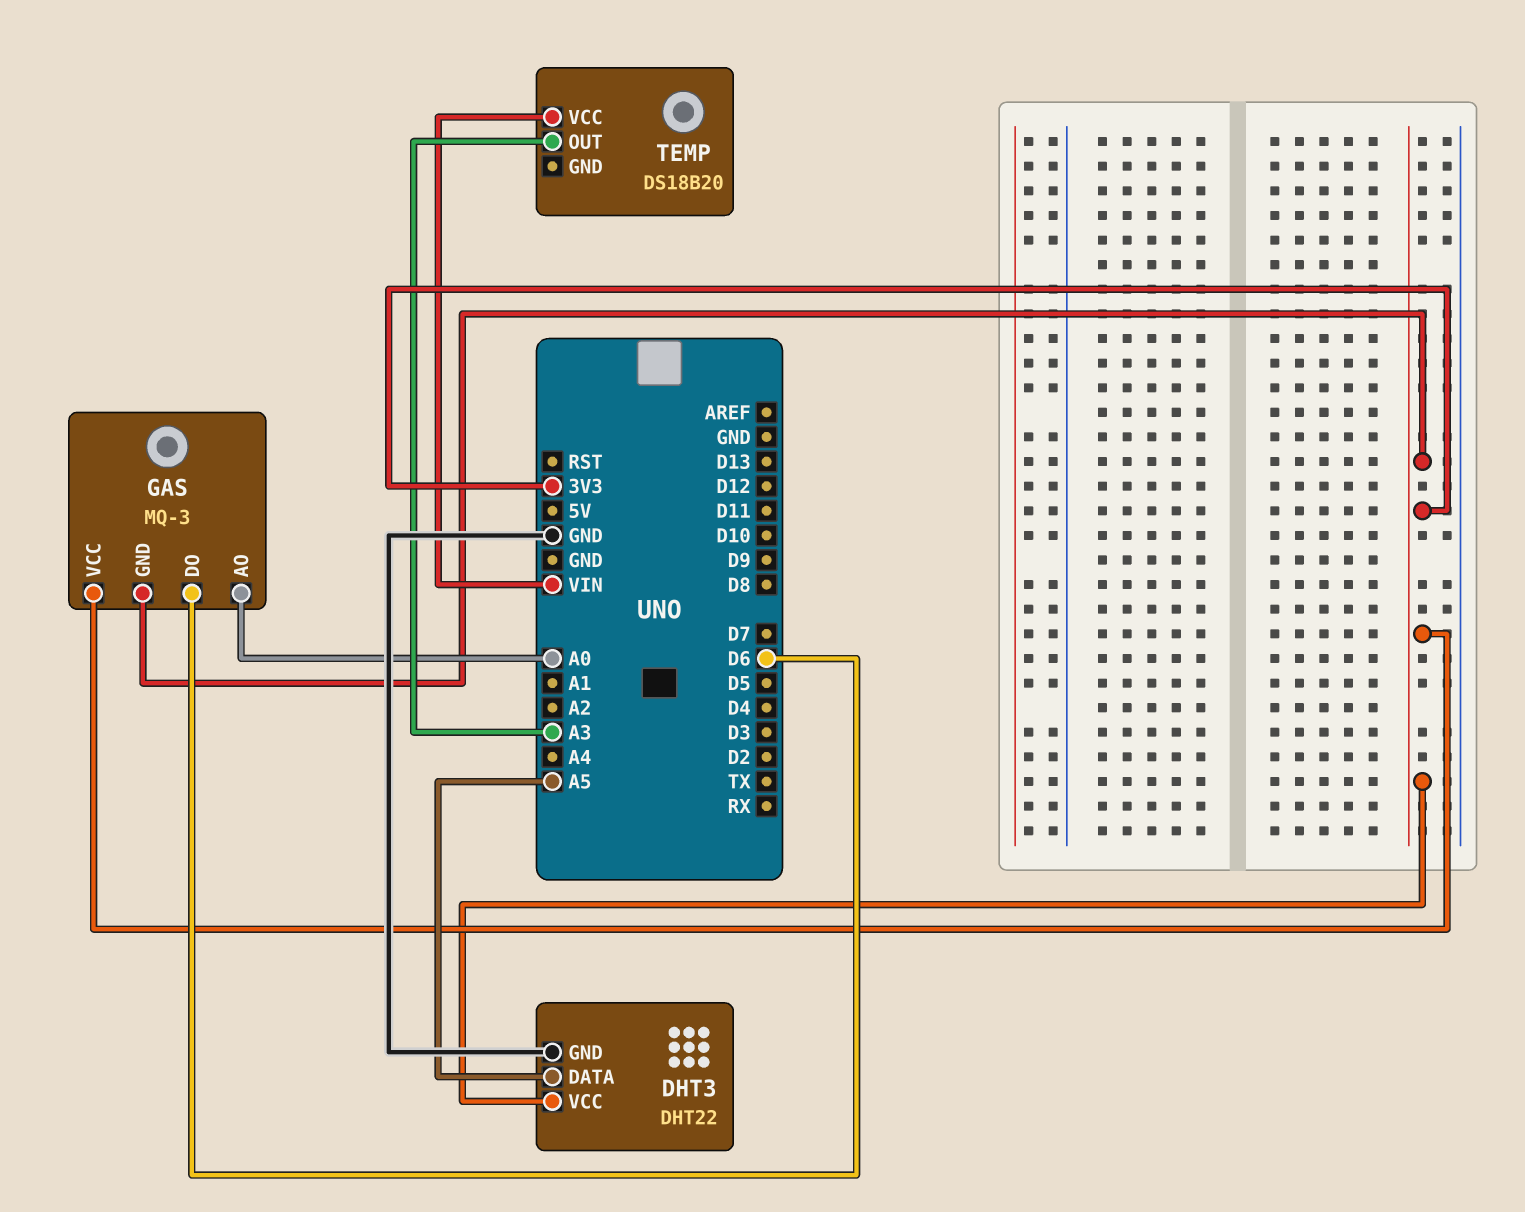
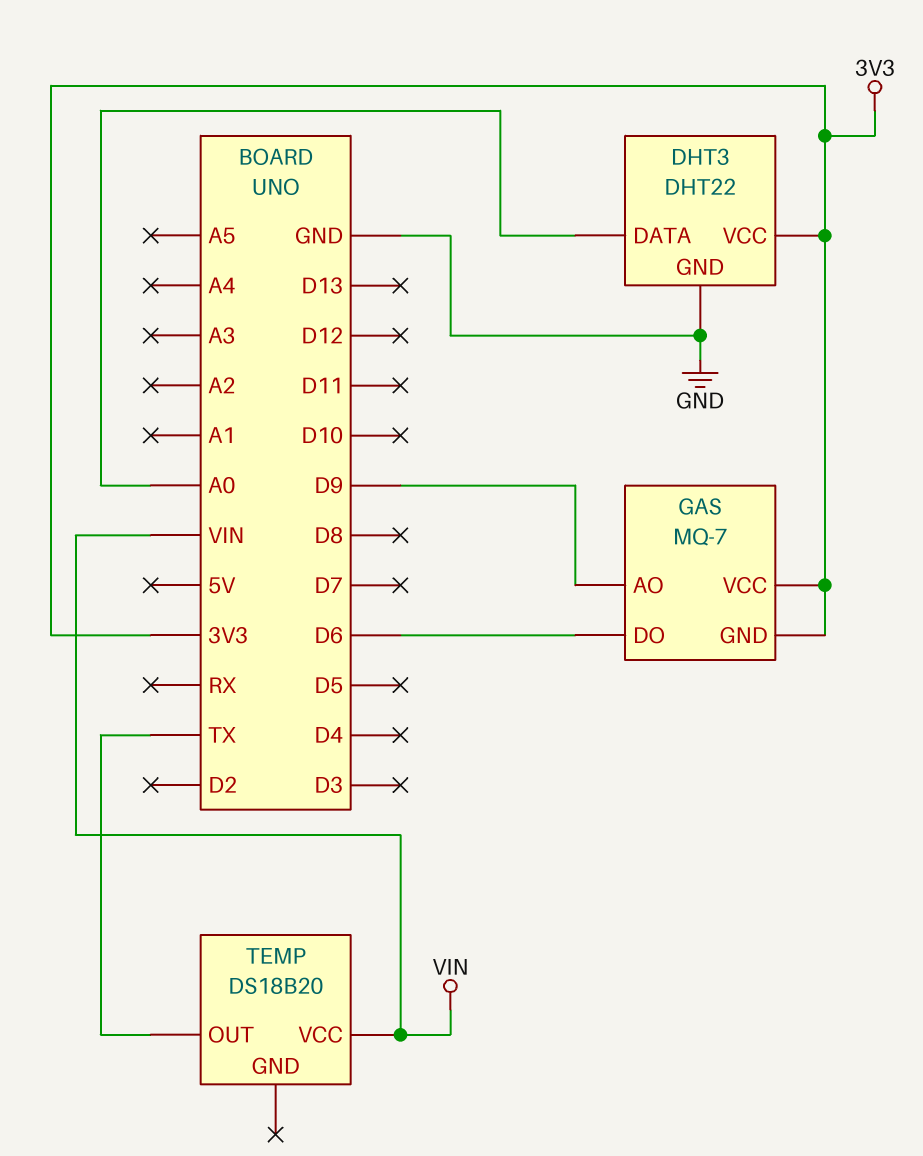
DHT3 pin DATA: A5 -> A0
GAS: MQ-3 -> MQ-7
GAS pin AO: A0 -> D9
TEMP pin OUT: A3 -> TX

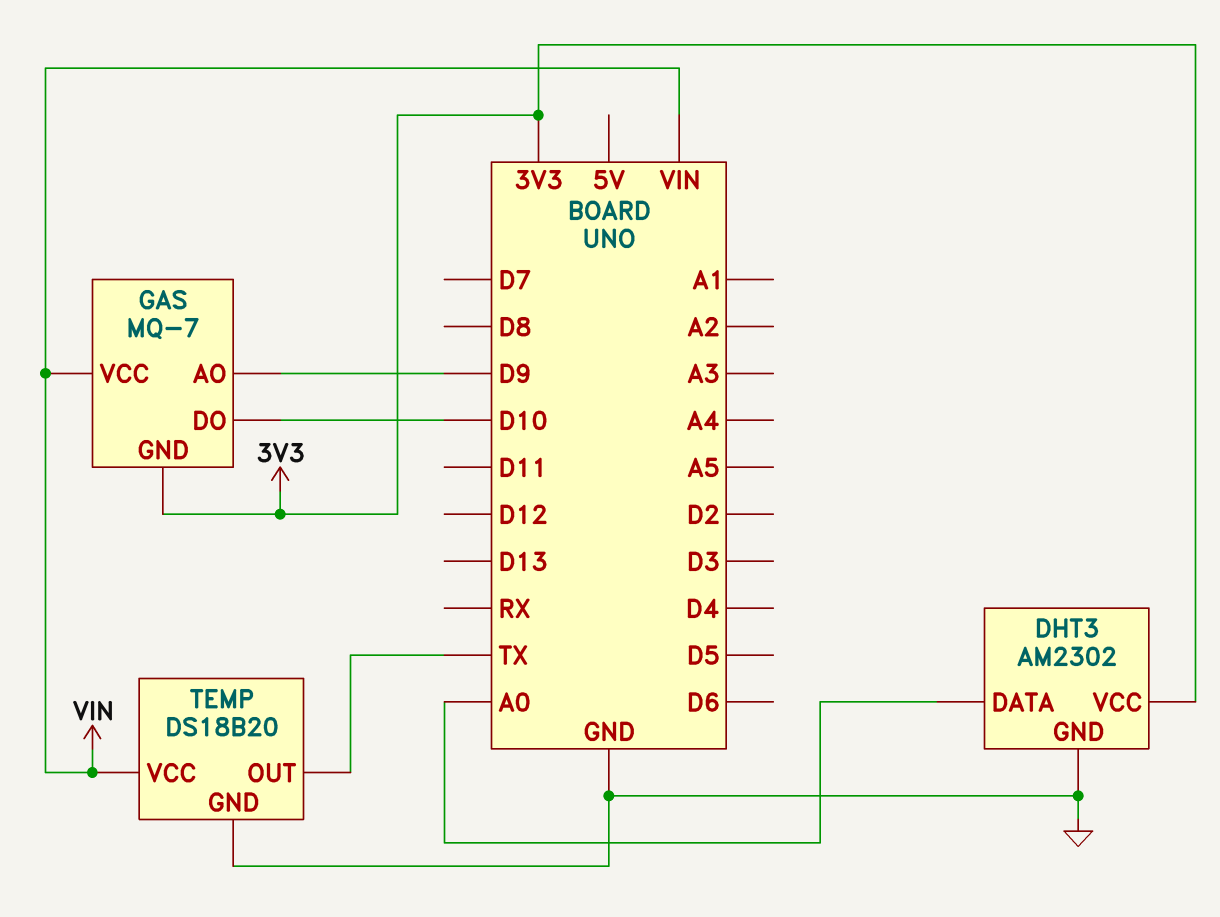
DHT3: DHT22 -> AM2302
GAS pin DO: D6 -> D10
GAS pin VCC: 3V3 -> VIN
TEMP pin GND: none -> GND

